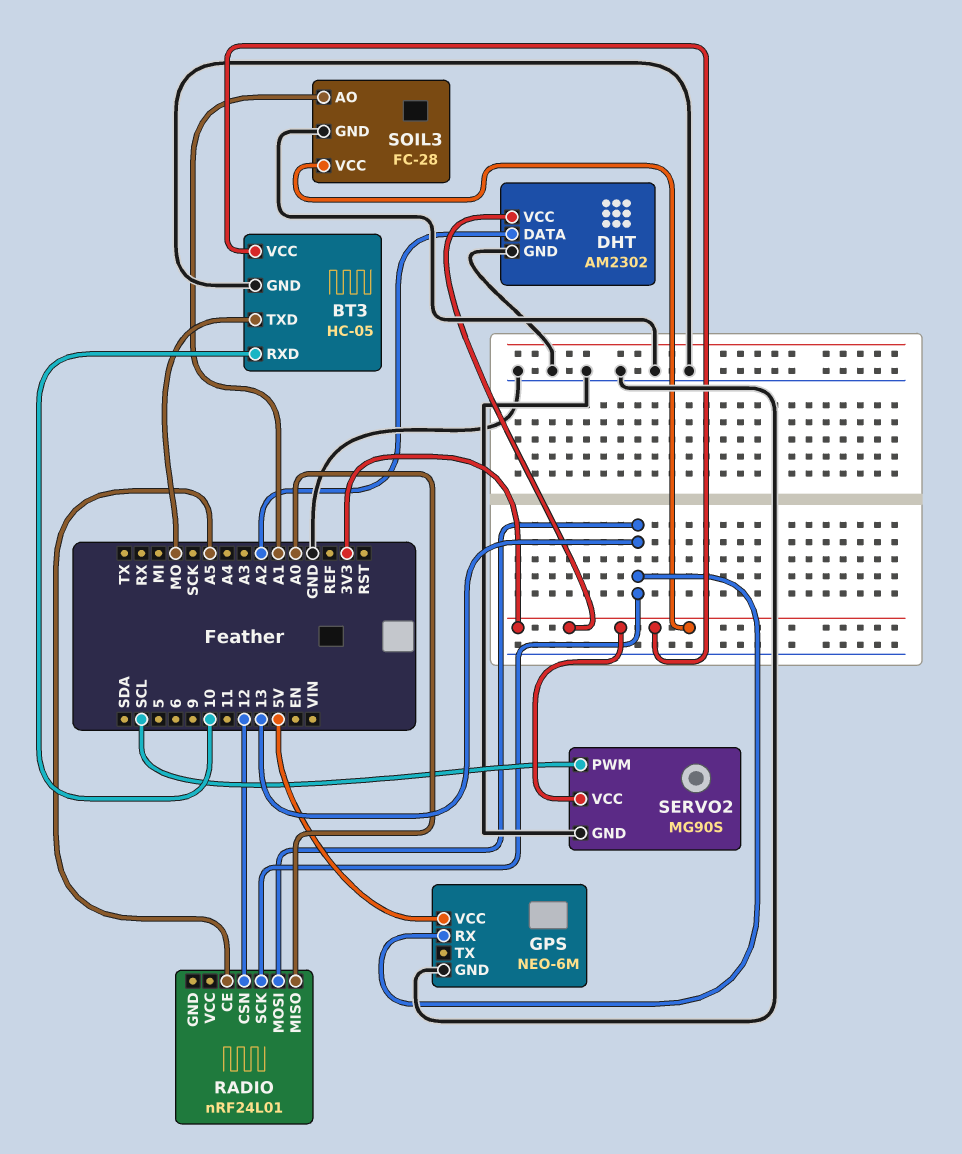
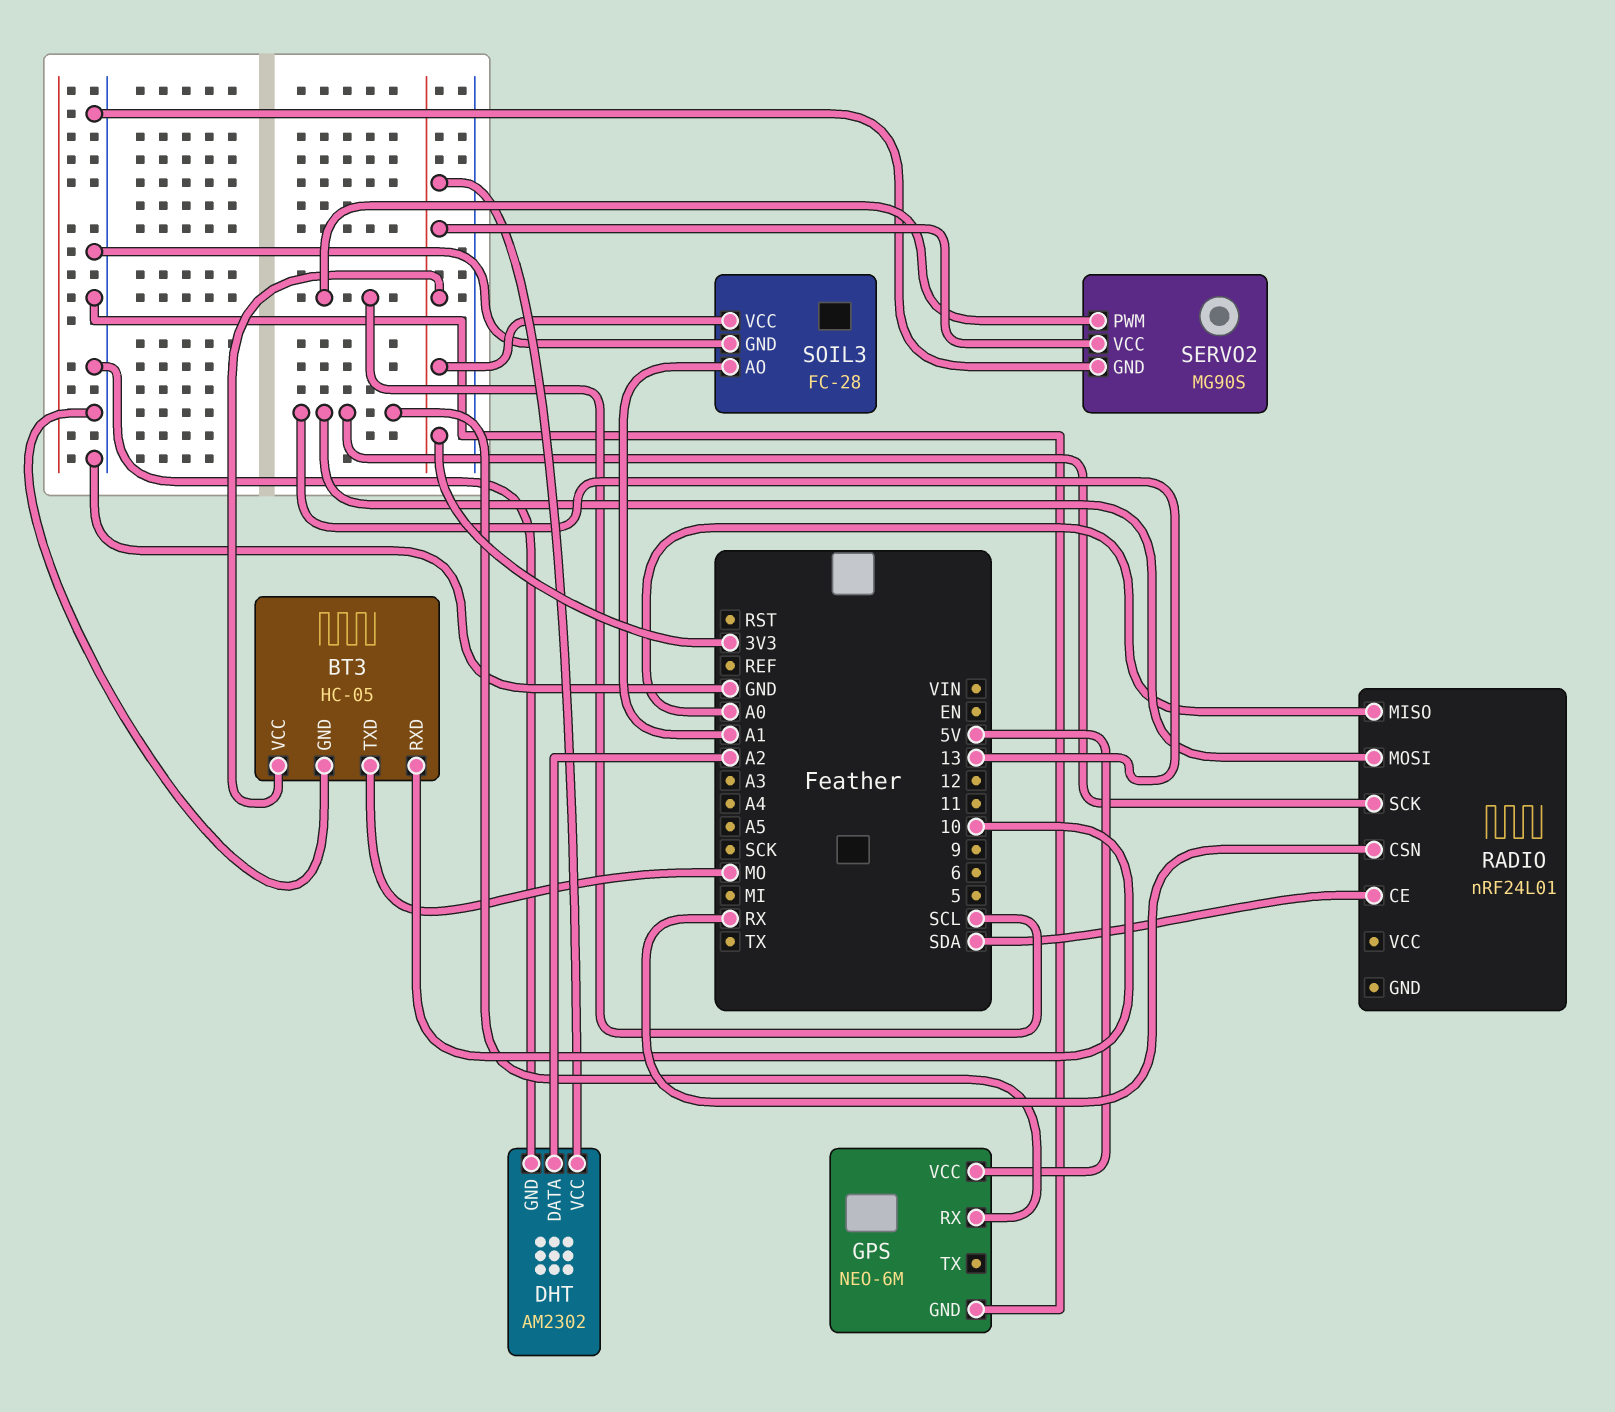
RADIO pin CE: A5 -> SDA
RADIO pin CSN: 12 -> RX

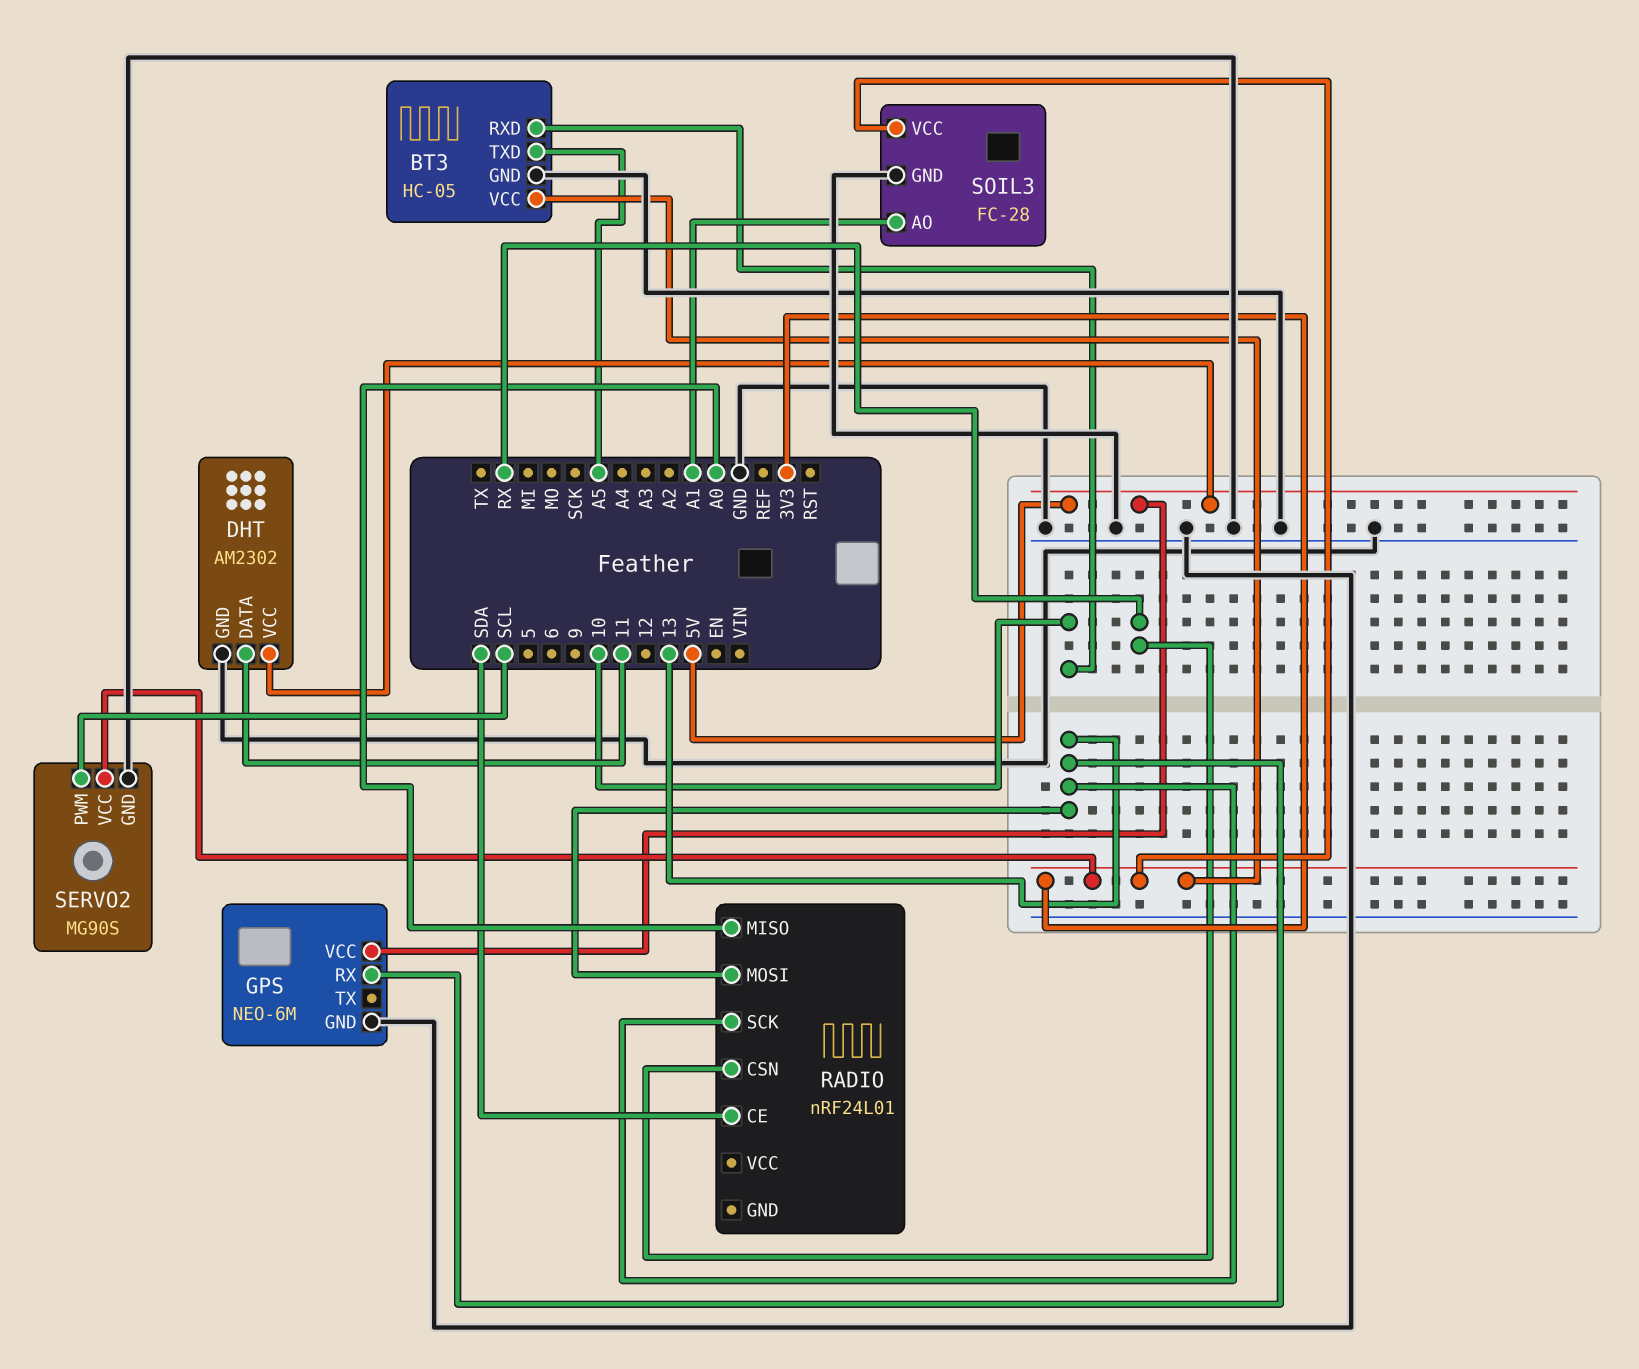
BT3 pin TXD: MO -> A5
DHT pin DATA: A2 -> 11
DHT pin VCC: 3V3 -> 5V

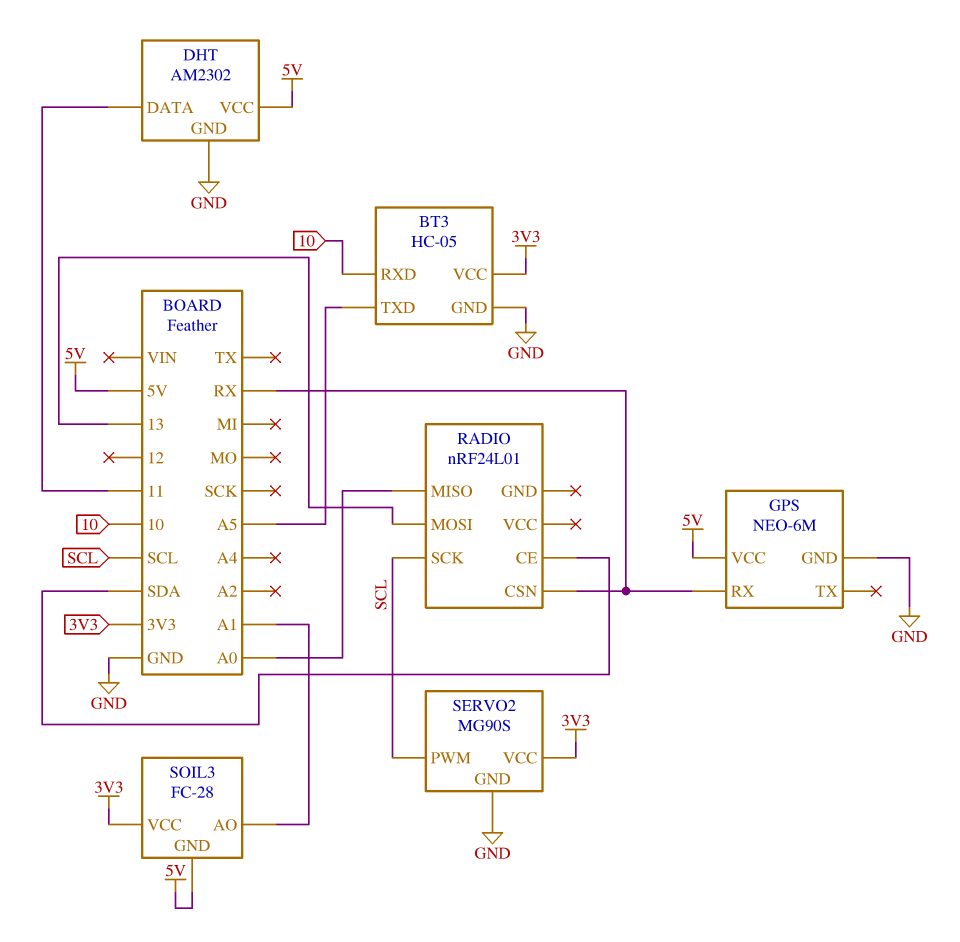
GPS pin RX: 13 -> RX
RADIO pin SCK: 13 -> SCL
SOIL3 pin GND: GND -> 5V

